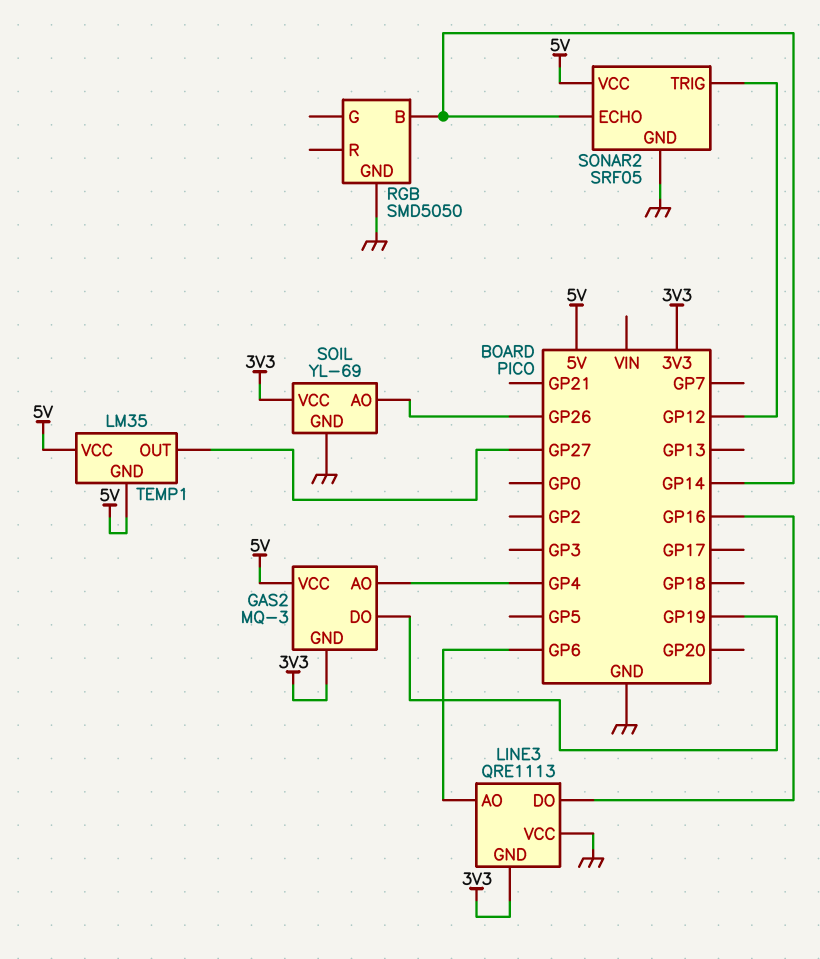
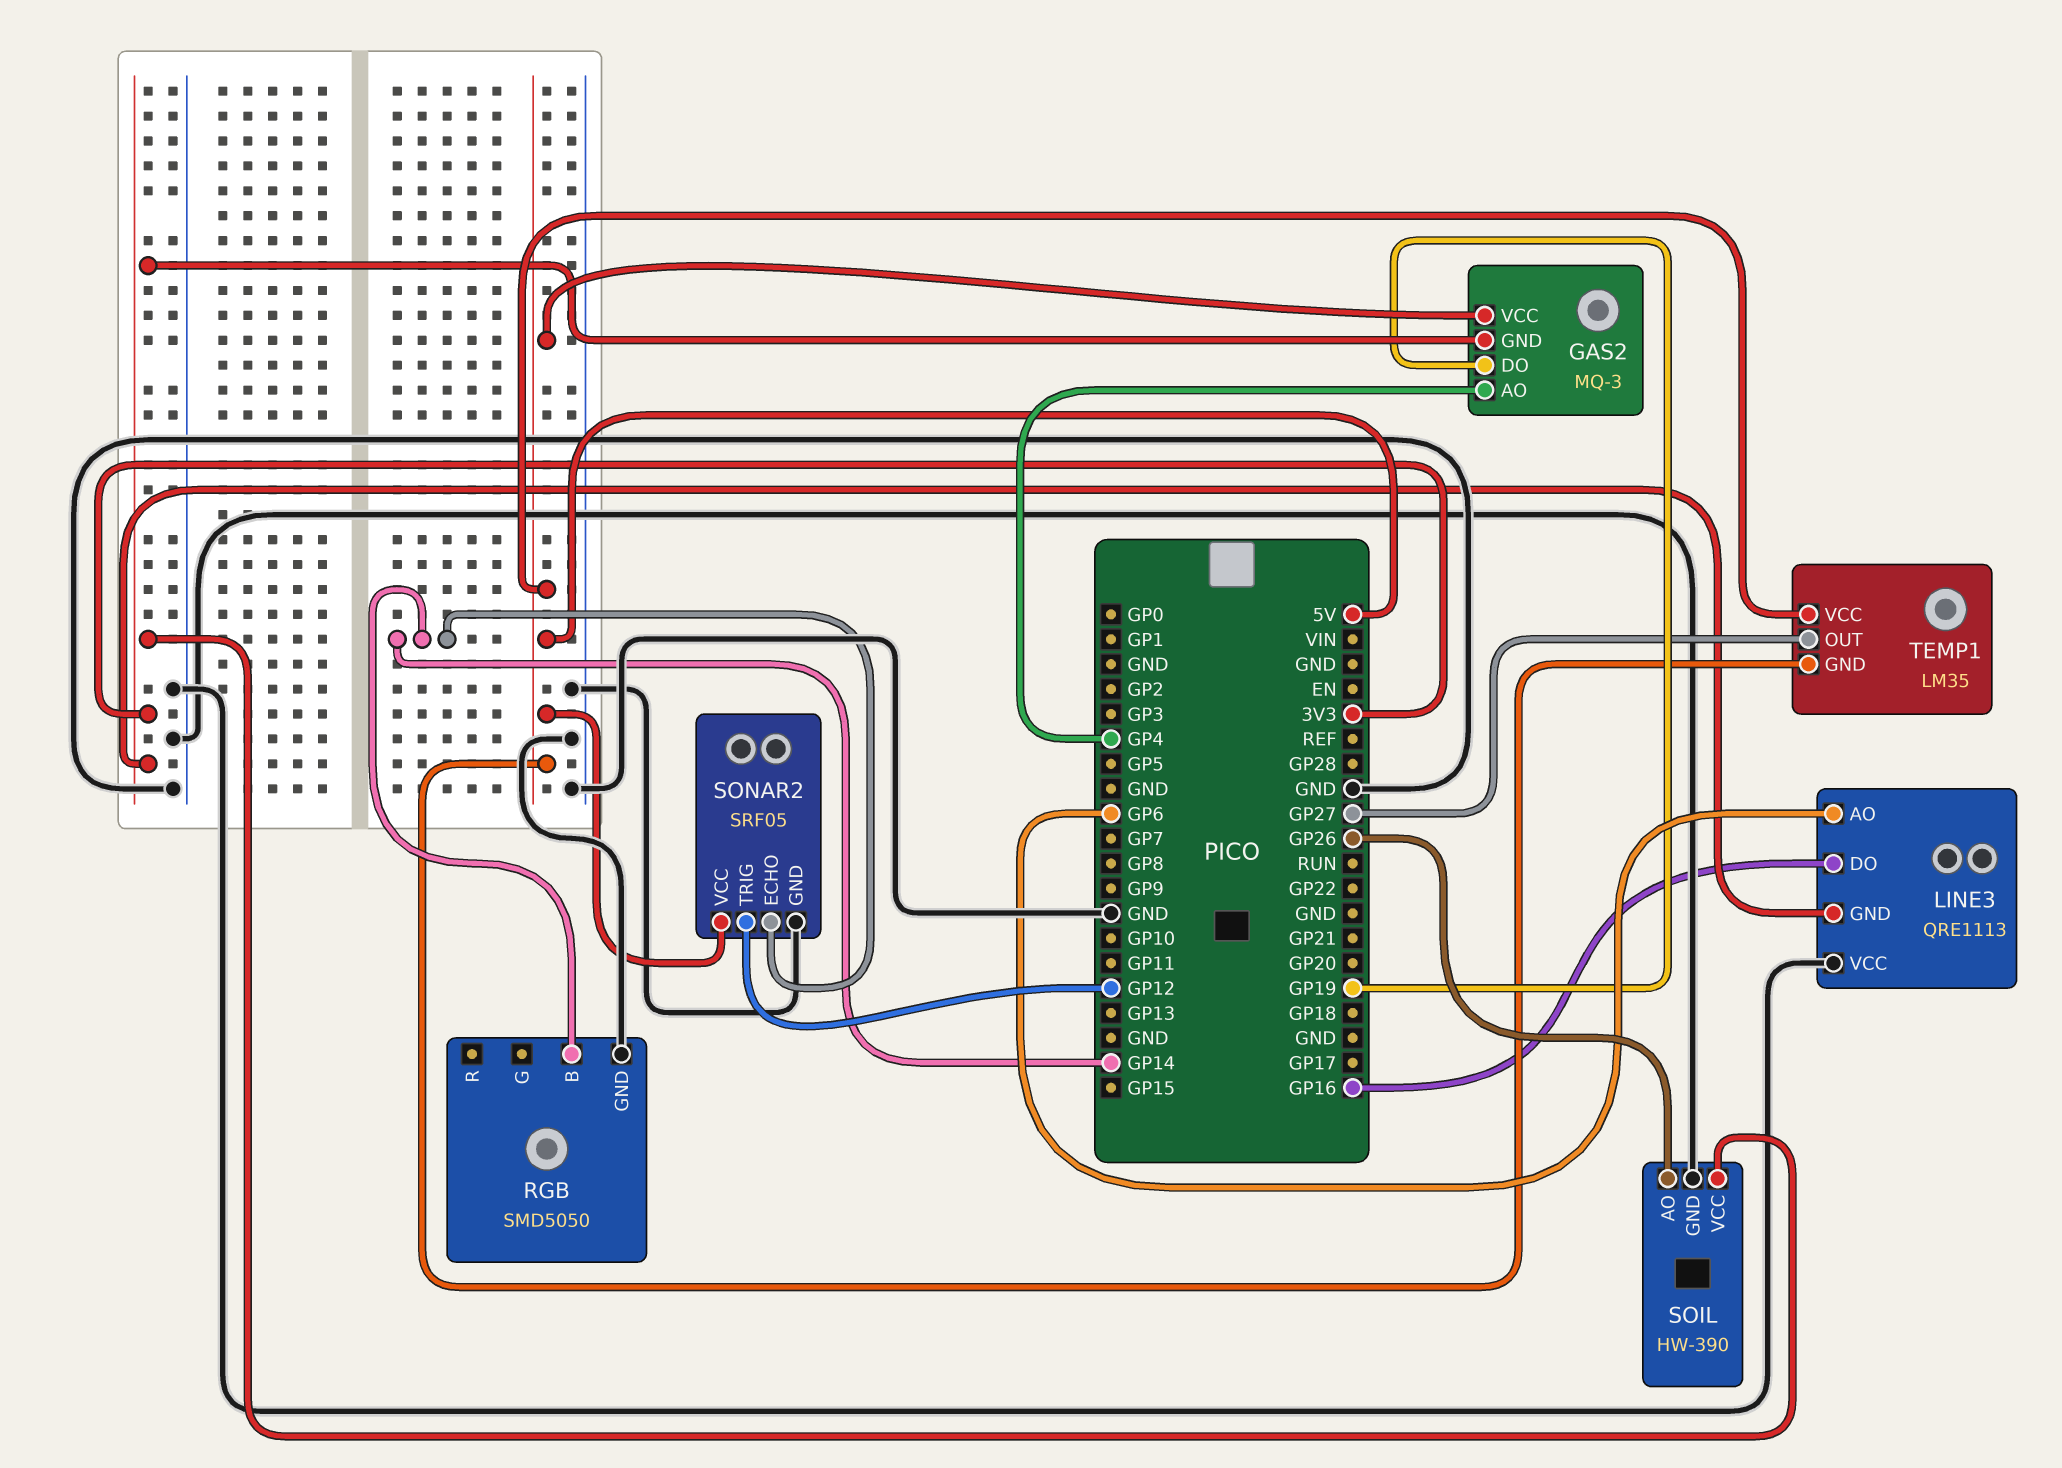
SOIL: YL-69 -> HW-390

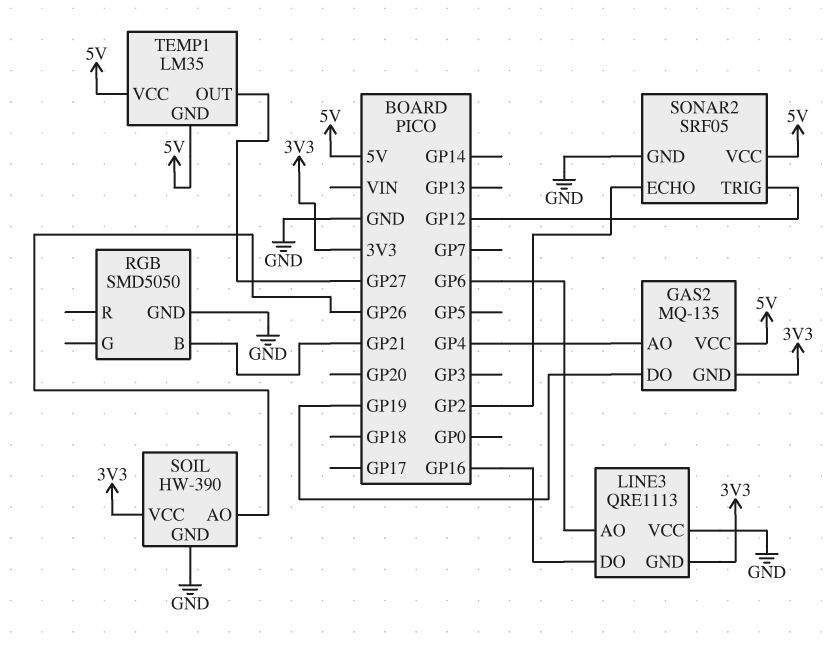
GAS2: MQ-3 -> MQ-135
RGB pin B: GP14 -> GP21
SONAR2 pin ECHO: GP14 -> GP2

